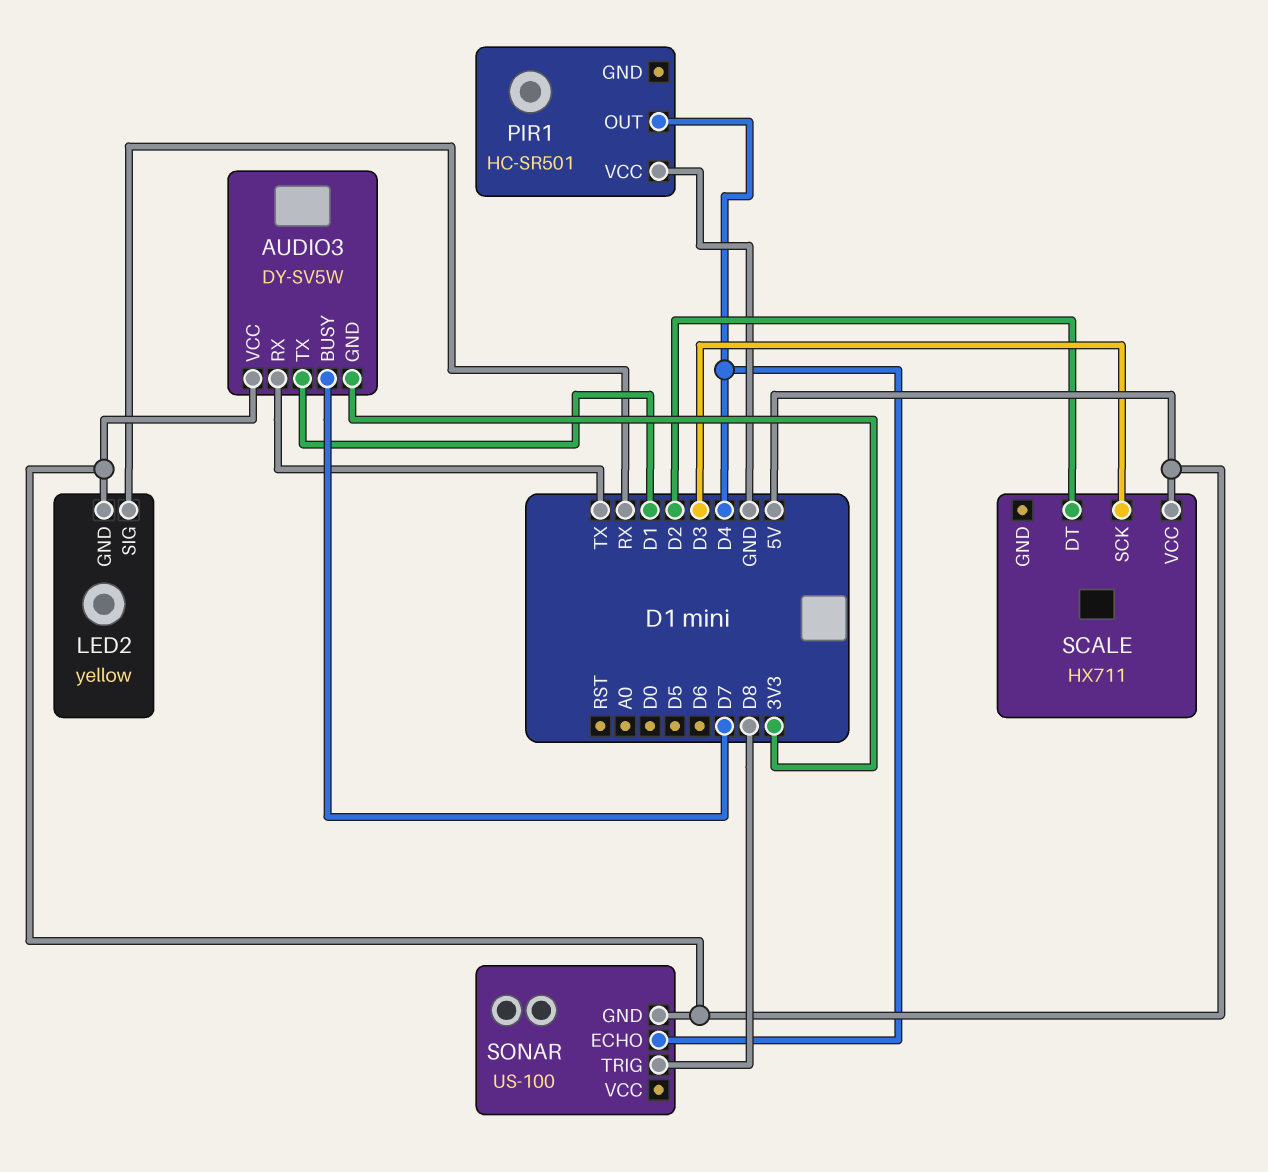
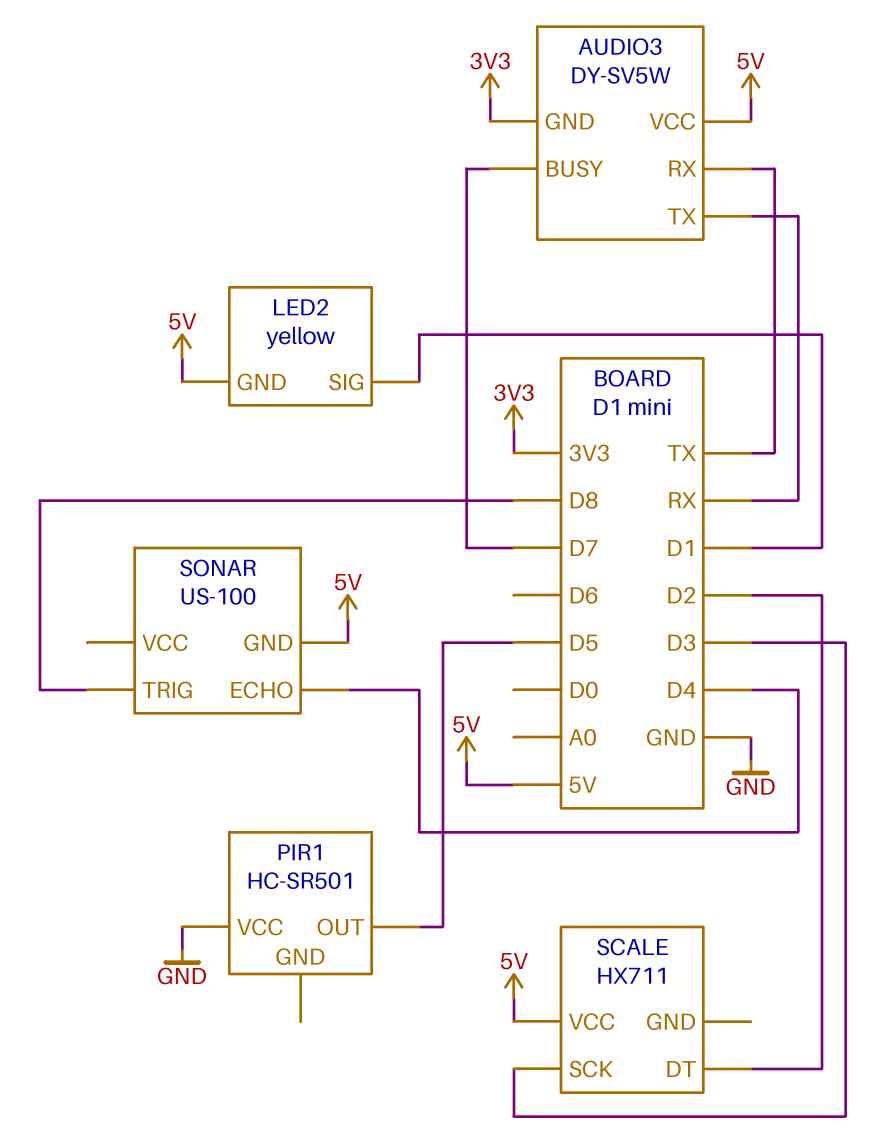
AUDIO3 pin TX: D1 -> RX
LED2 pin SIG: RX -> D1
PIR1 pin OUT: D4 -> D5

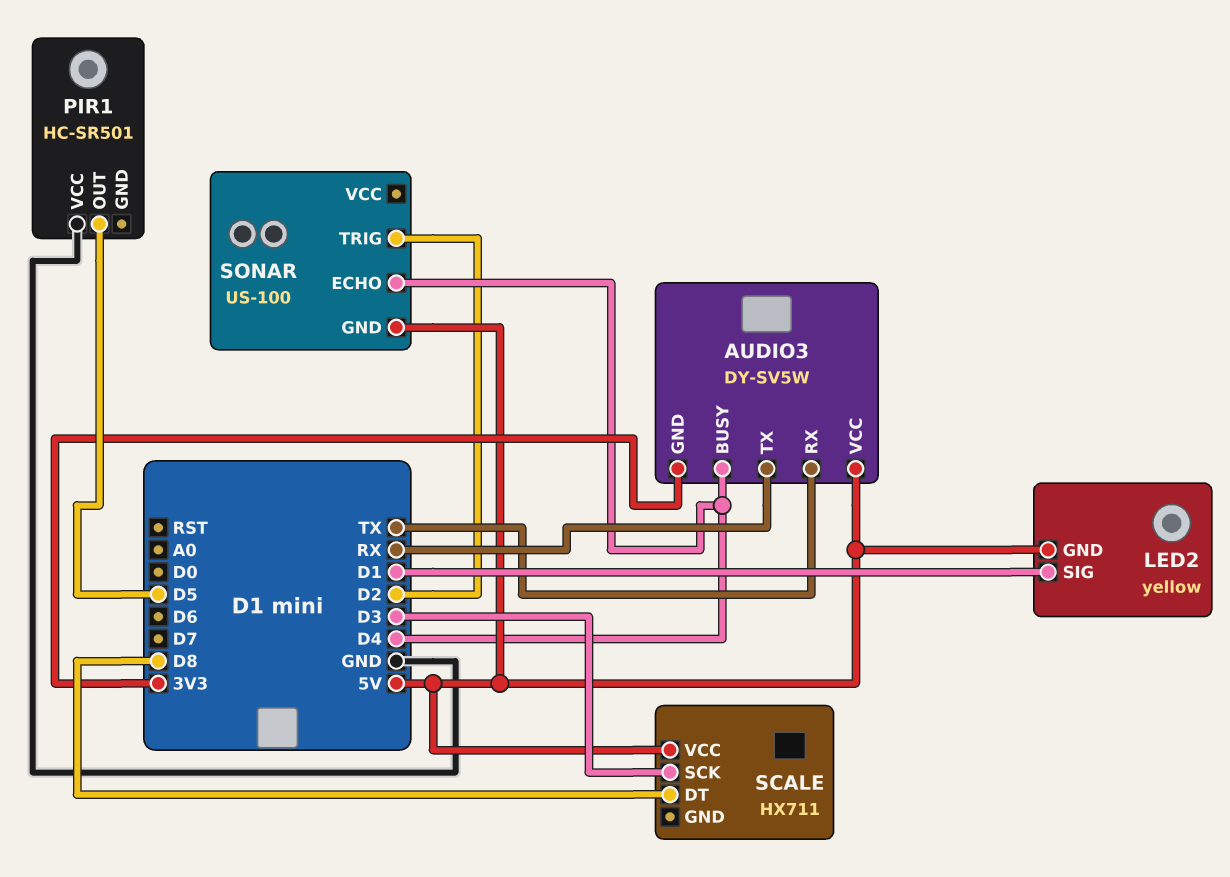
AUDIO3 pin BUSY: D7 -> D4
SCALE pin DT: D2 -> D8
SONAR pin TRIG: D8 -> D2

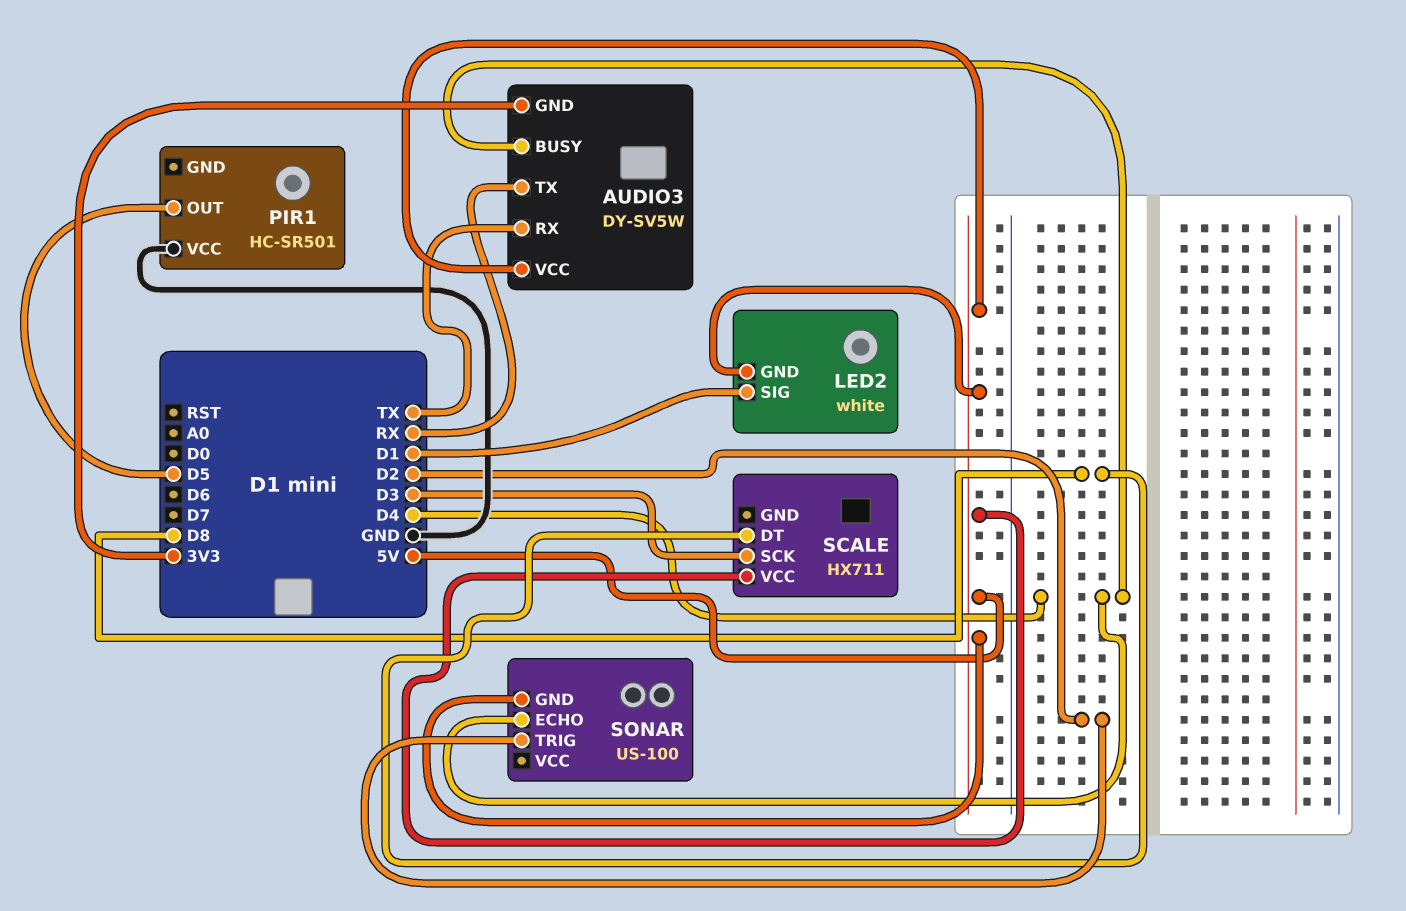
LED2: yellow -> white

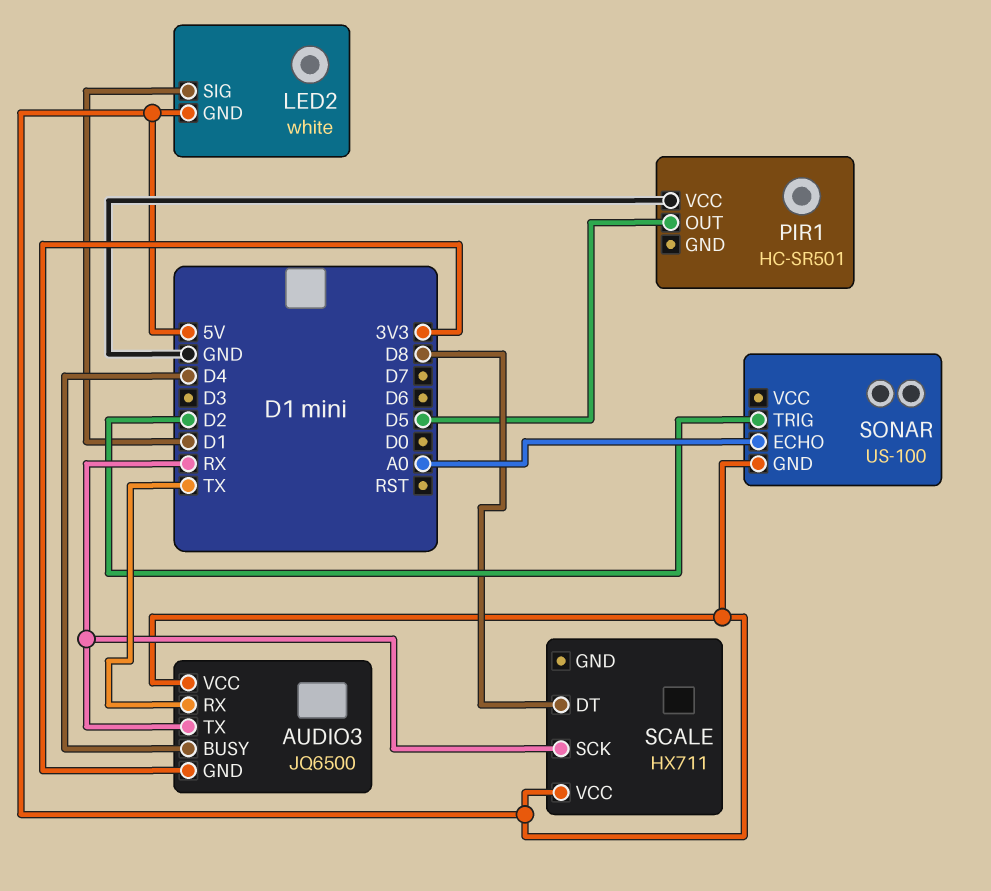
AUDIO3: DY-SV5W -> JQ6500
SCALE pin SCK: D3 -> RX
SONAR pin ECHO: D4 -> A0

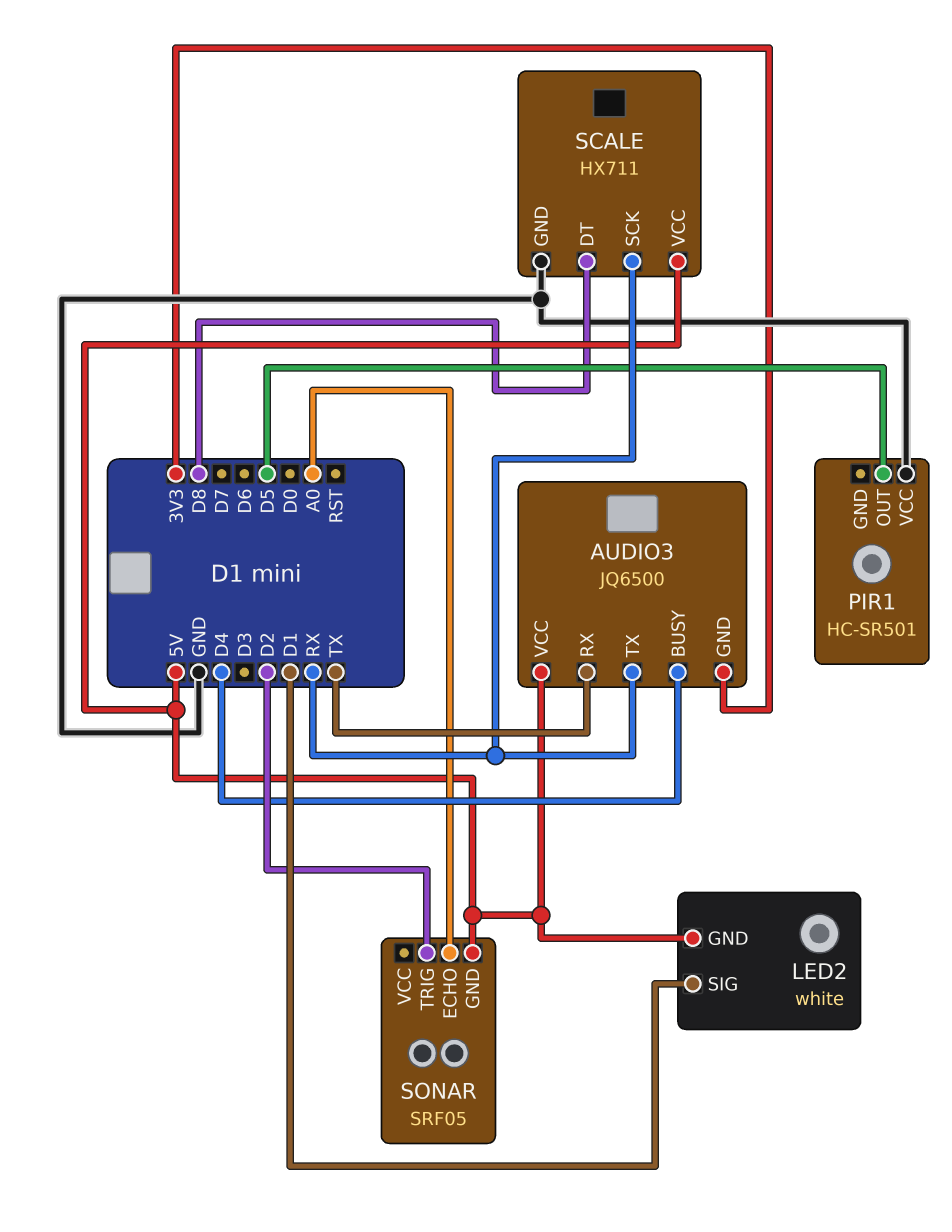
SCALE pin GND: none -> GND
SONAR: US-100 -> SRF05

